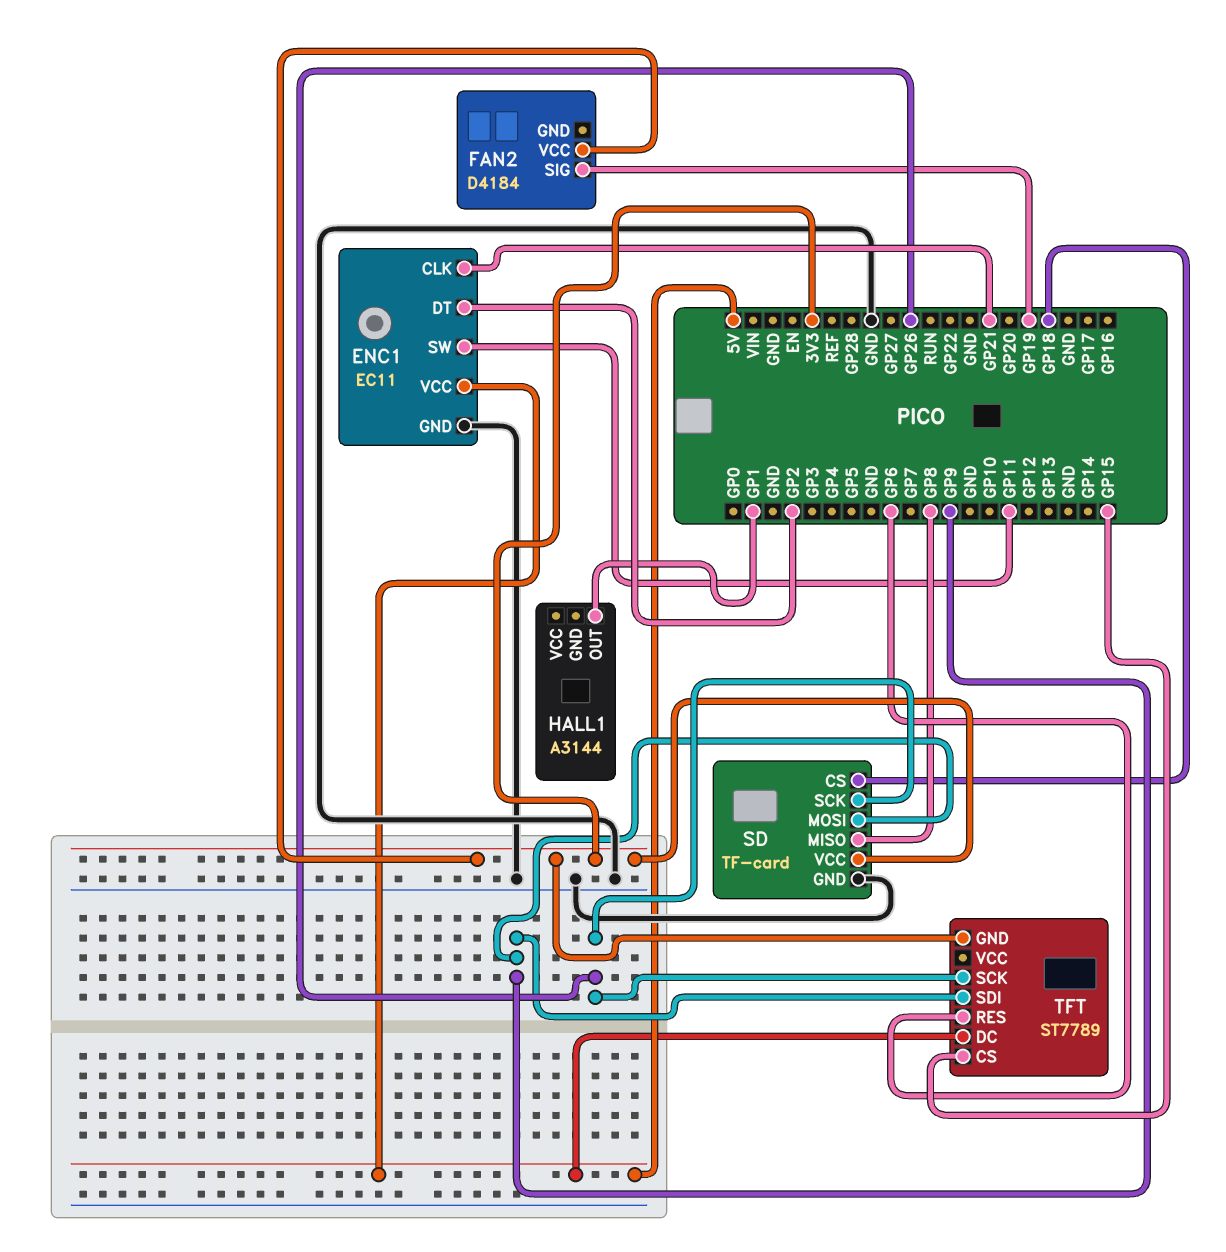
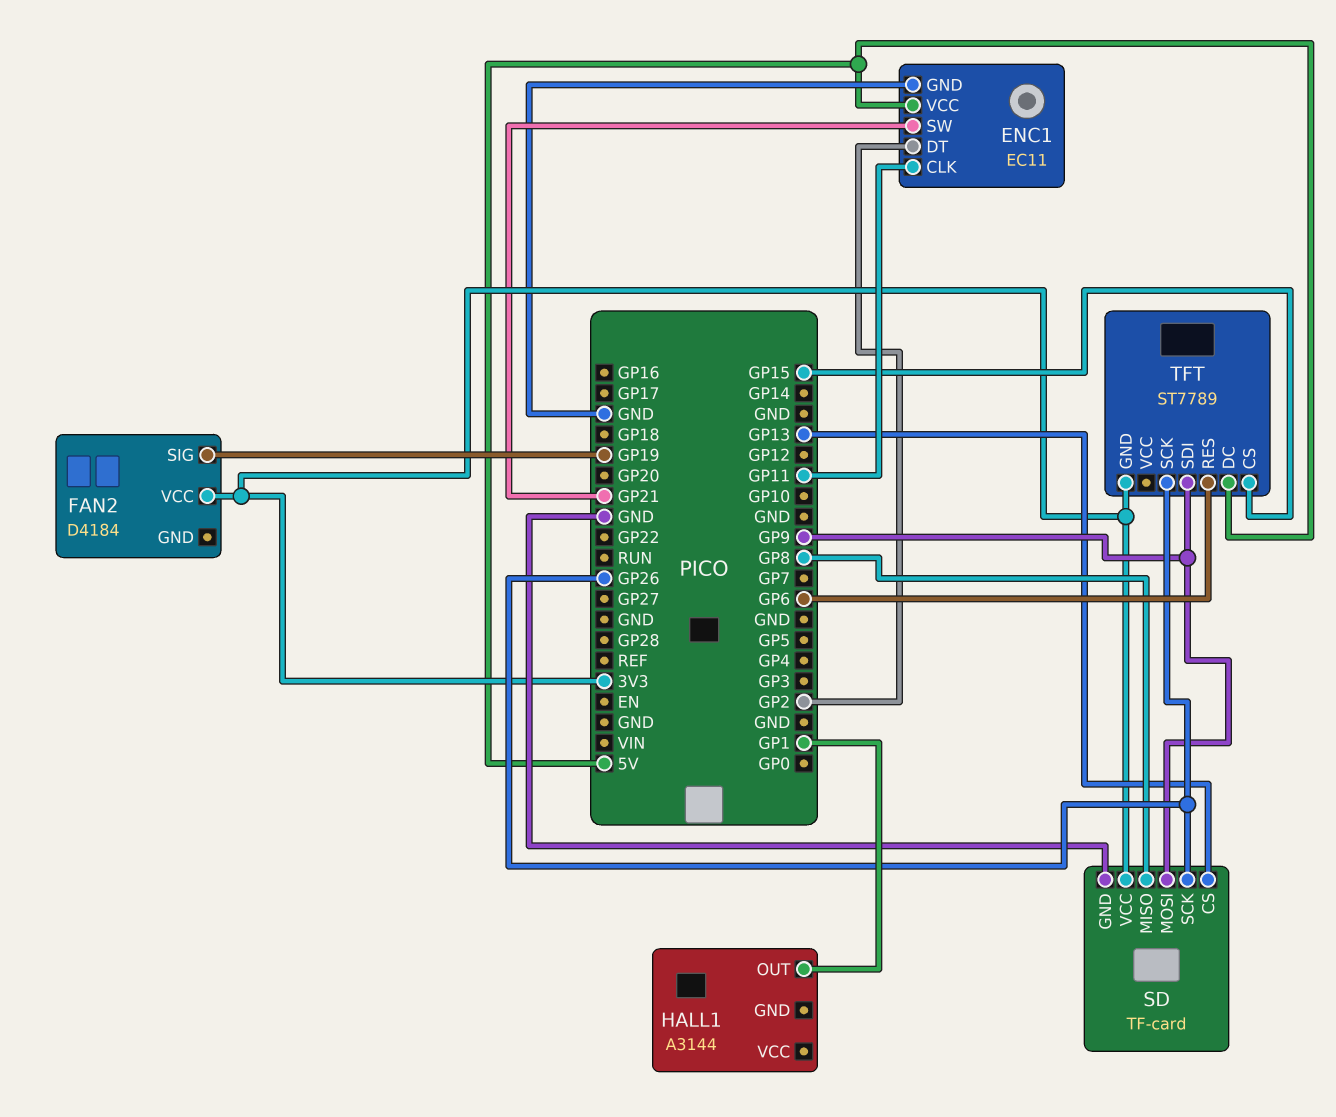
ENC1 pin CLK: GP21 -> GP11
ENC1 pin SW: GP11 -> GP21
SD pin CS: GP18 -> GP13

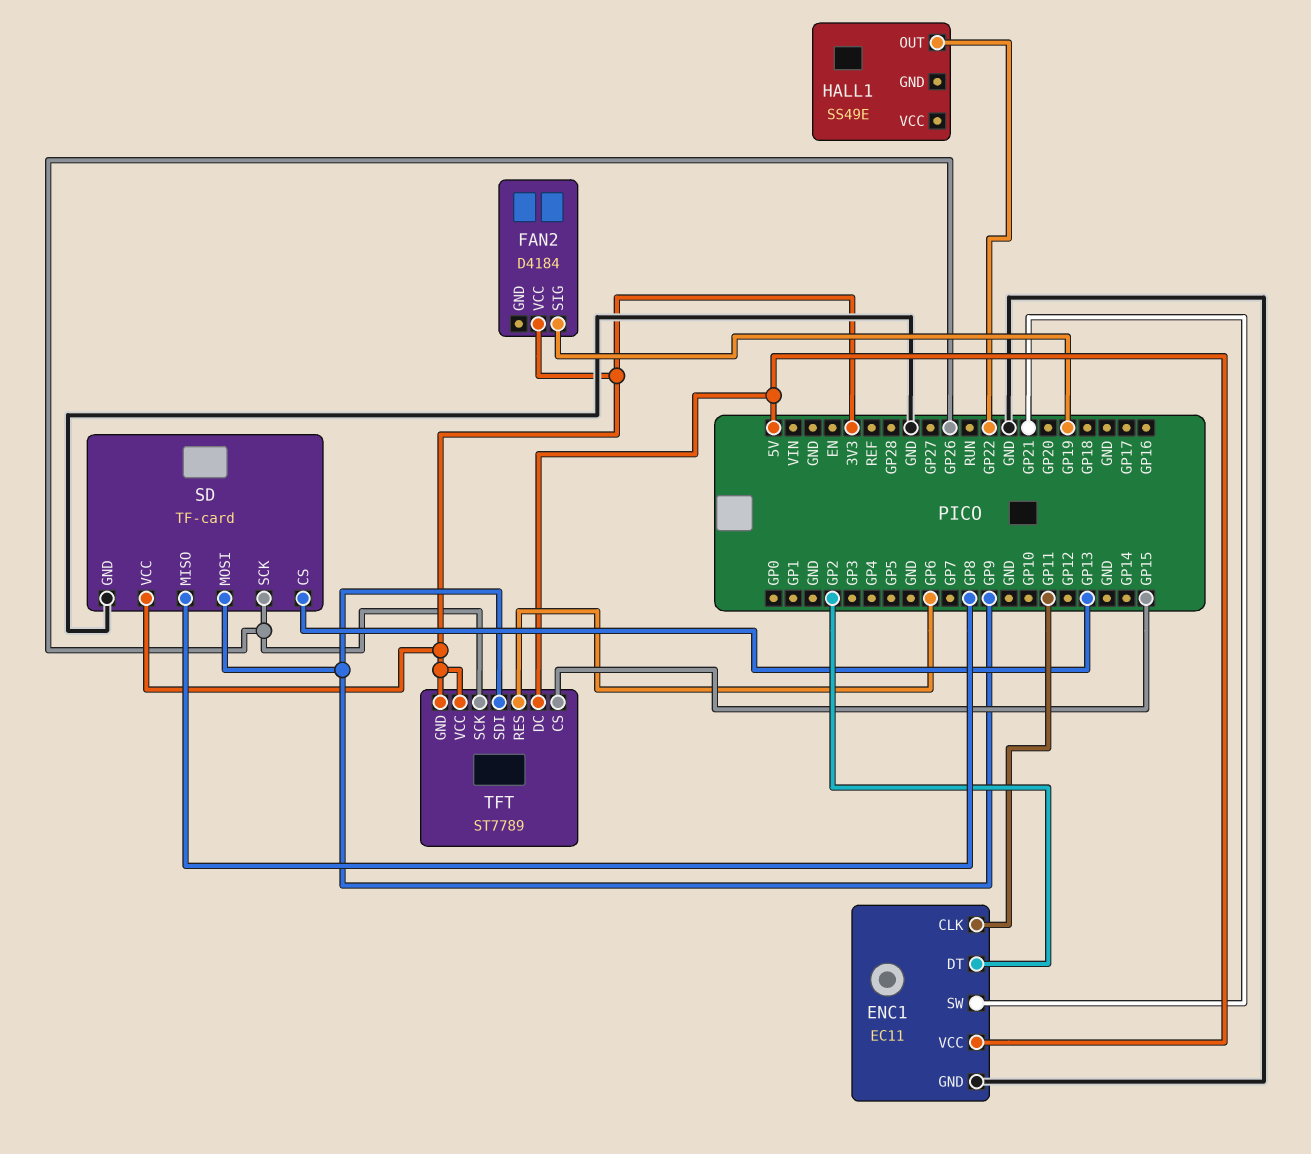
HALL1: A3144 -> SS49E
HALL1 pin OUT: GP1 -> GP22
TFT pin VCC: none -> 3V3

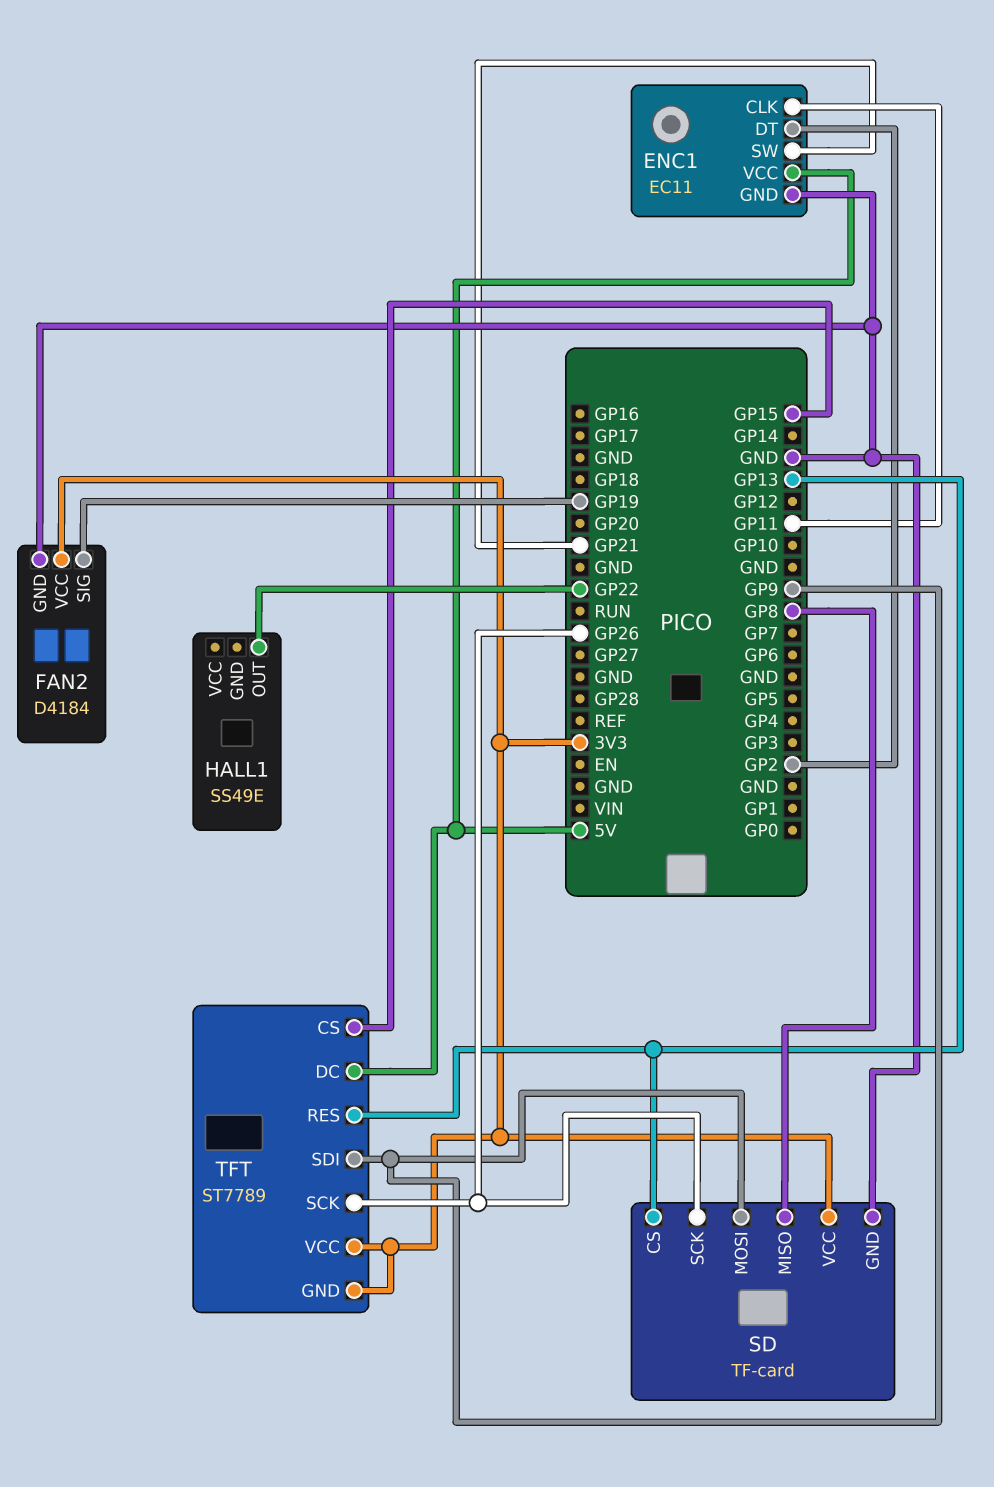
FAN2 pin GND: none -> GND
TFT pin RES: GP6 -> GP13

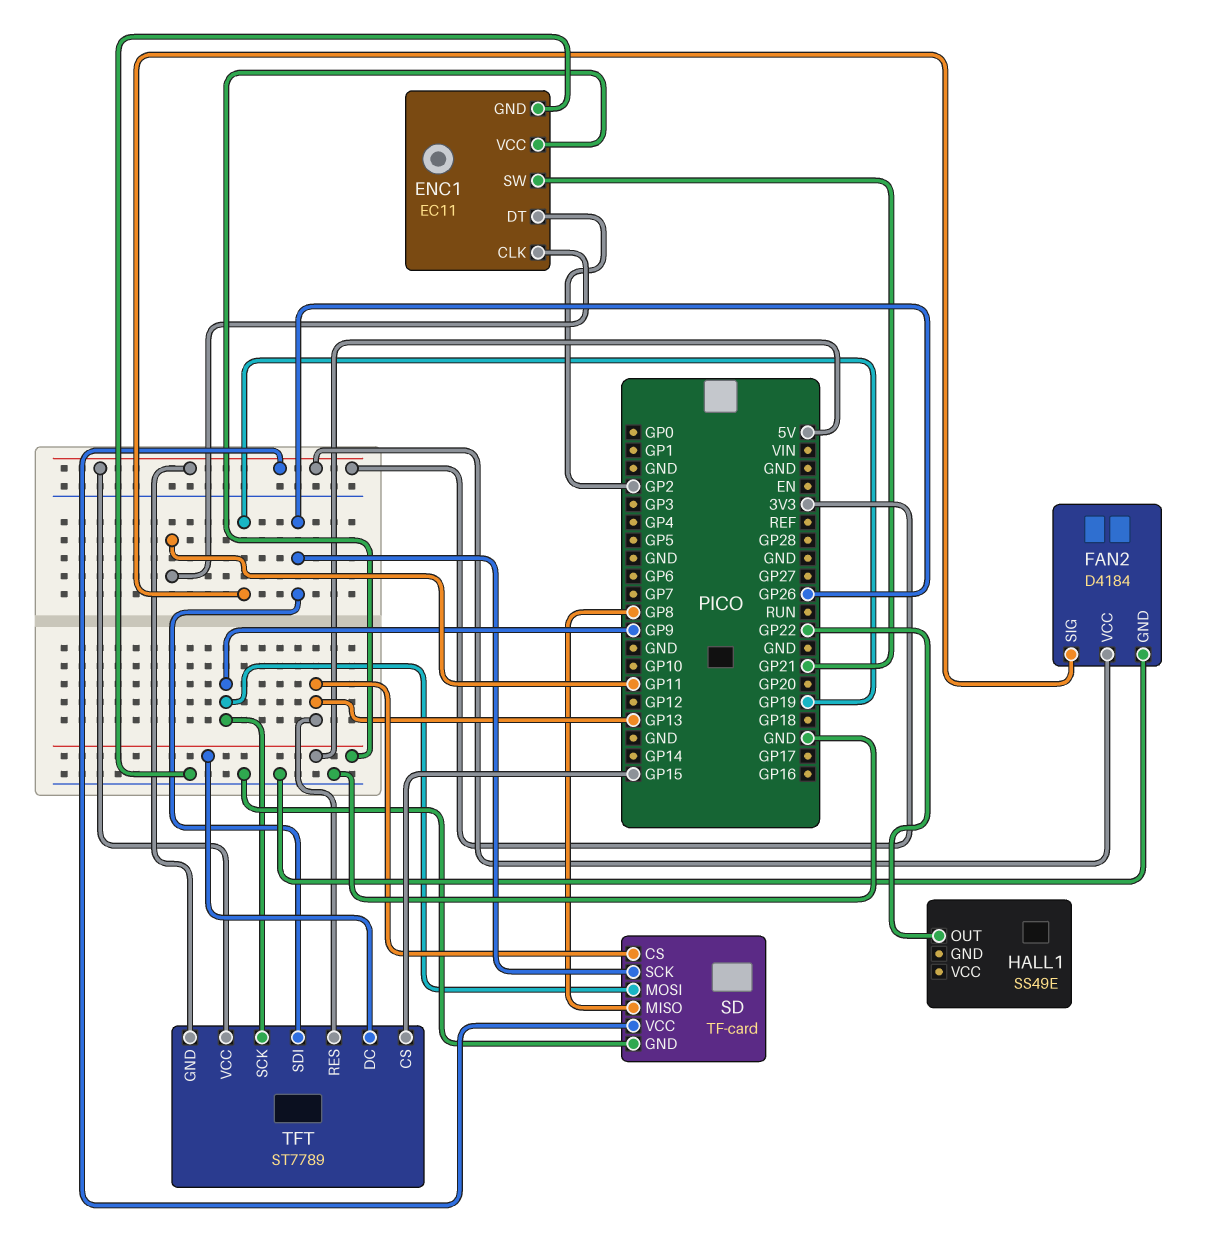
TFT pin SCK: GP26 -> GP9
TFT pin SDI: GP9 -> GP26

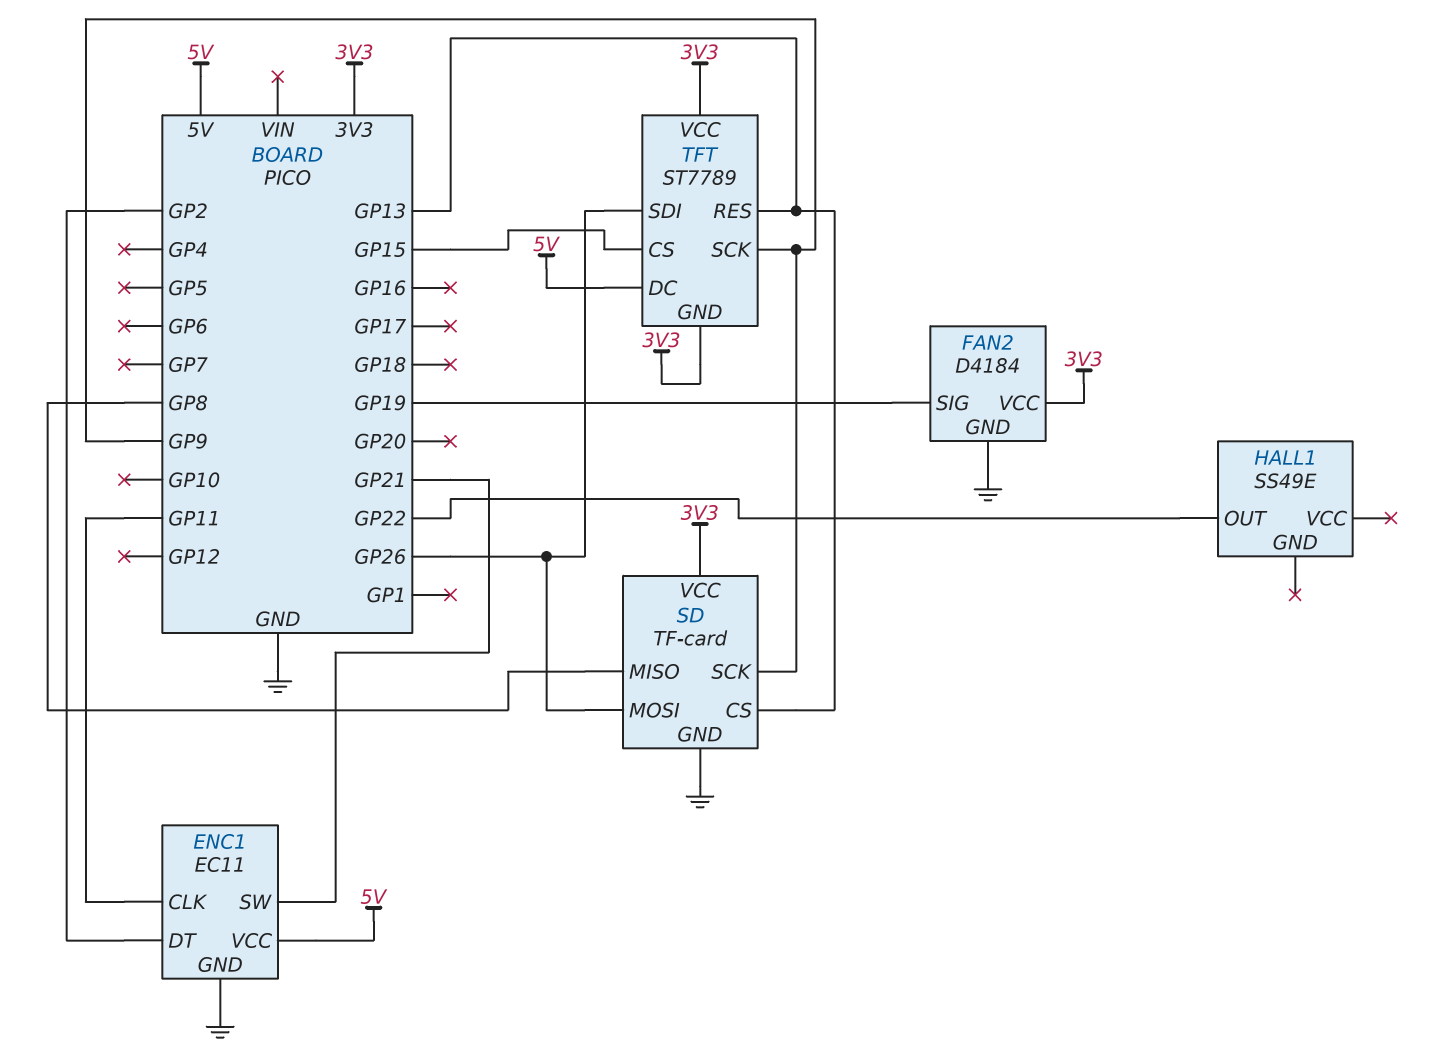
SD pin MOSI: GP9 -> GP26
SD pin SCK: GP26 -> GP9

